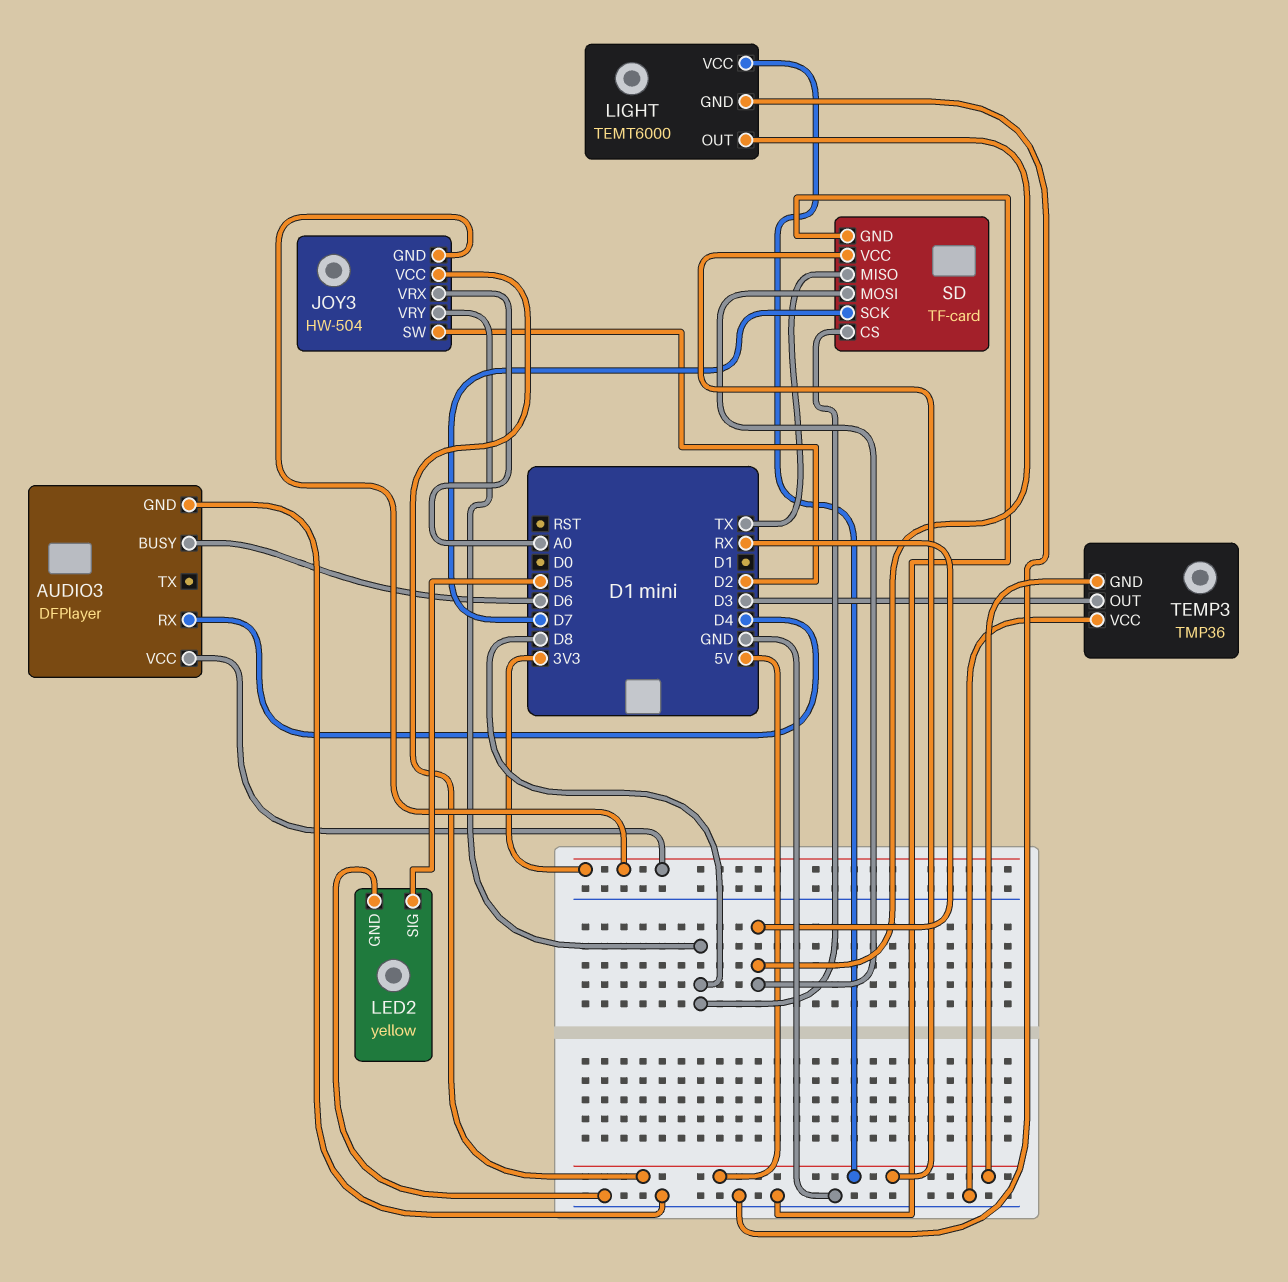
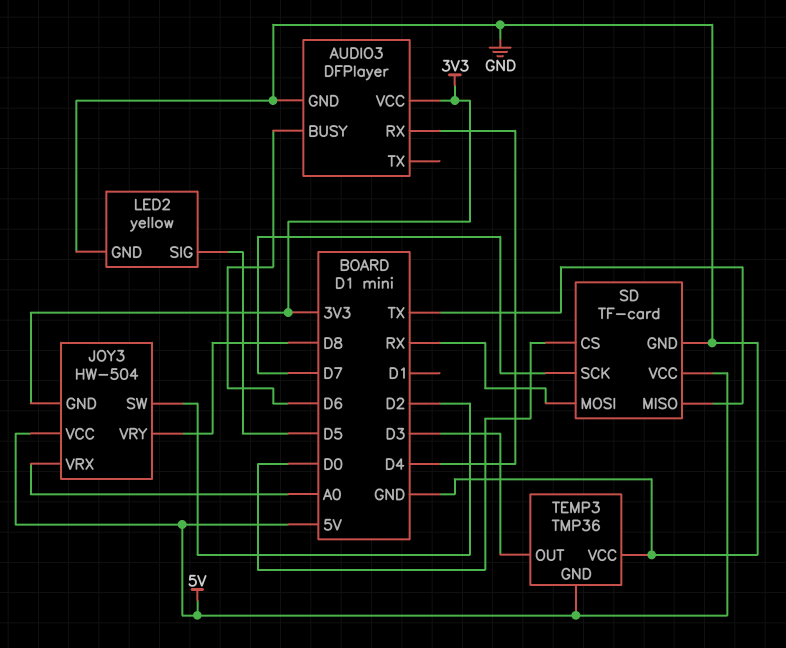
LIGHT: TEMT6000 -> none
LIGHT pin GND: GND -> none
LIGHT pin OUT: RX -> none
LIGHT pin VCC: 5V -> none
SD pin CS: D8 -> D0

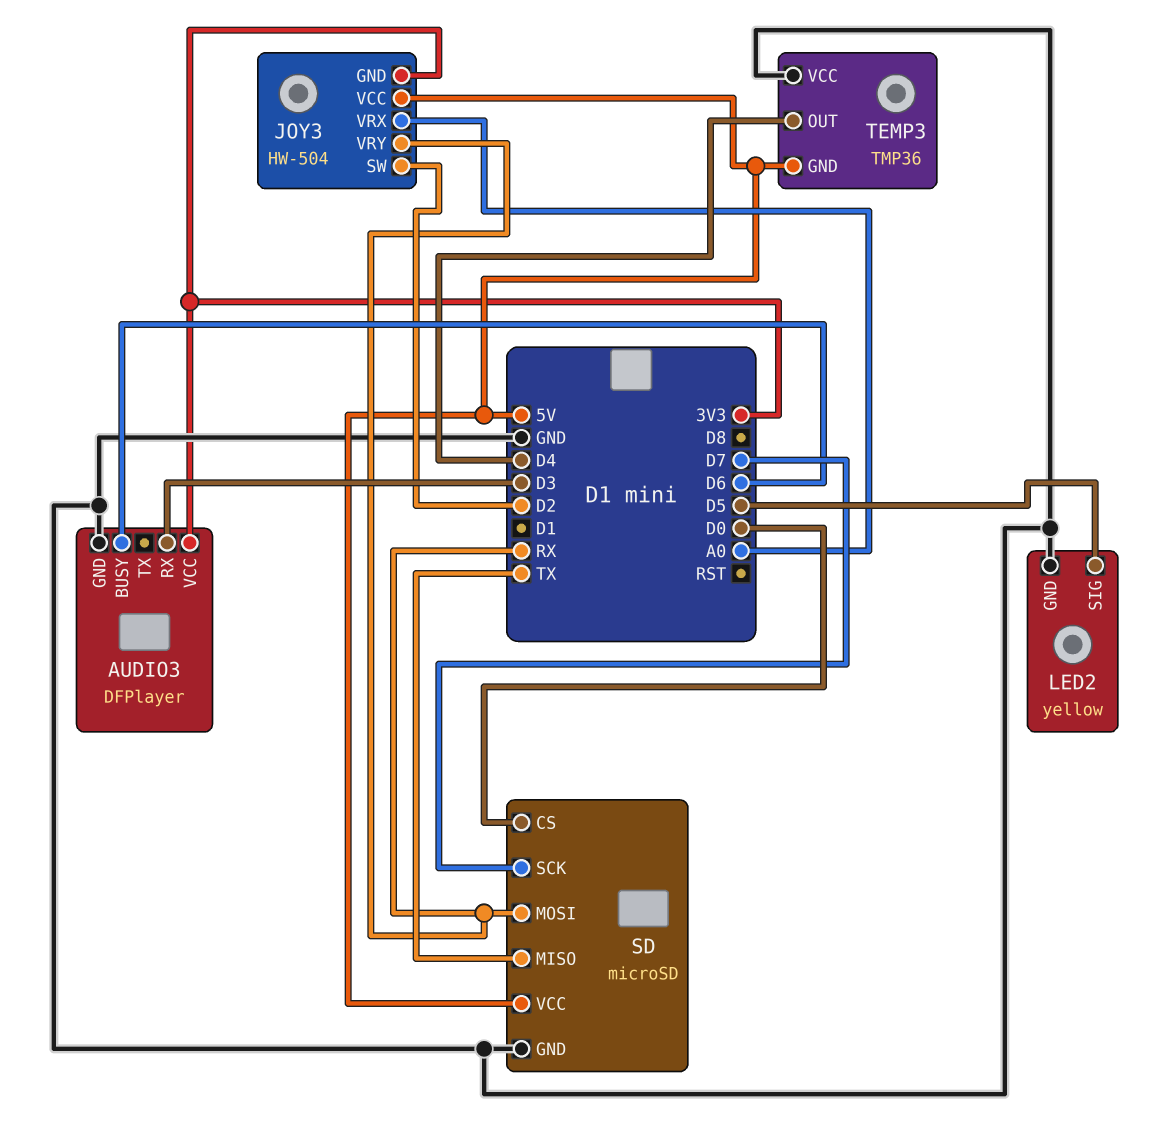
AUDIO3 pin RX: D4 -> D3
JOY3 pin VRY: D8 -> RX
SD: TF-card -> microSD
TEMP3 pin OUT: D3 -> D4

